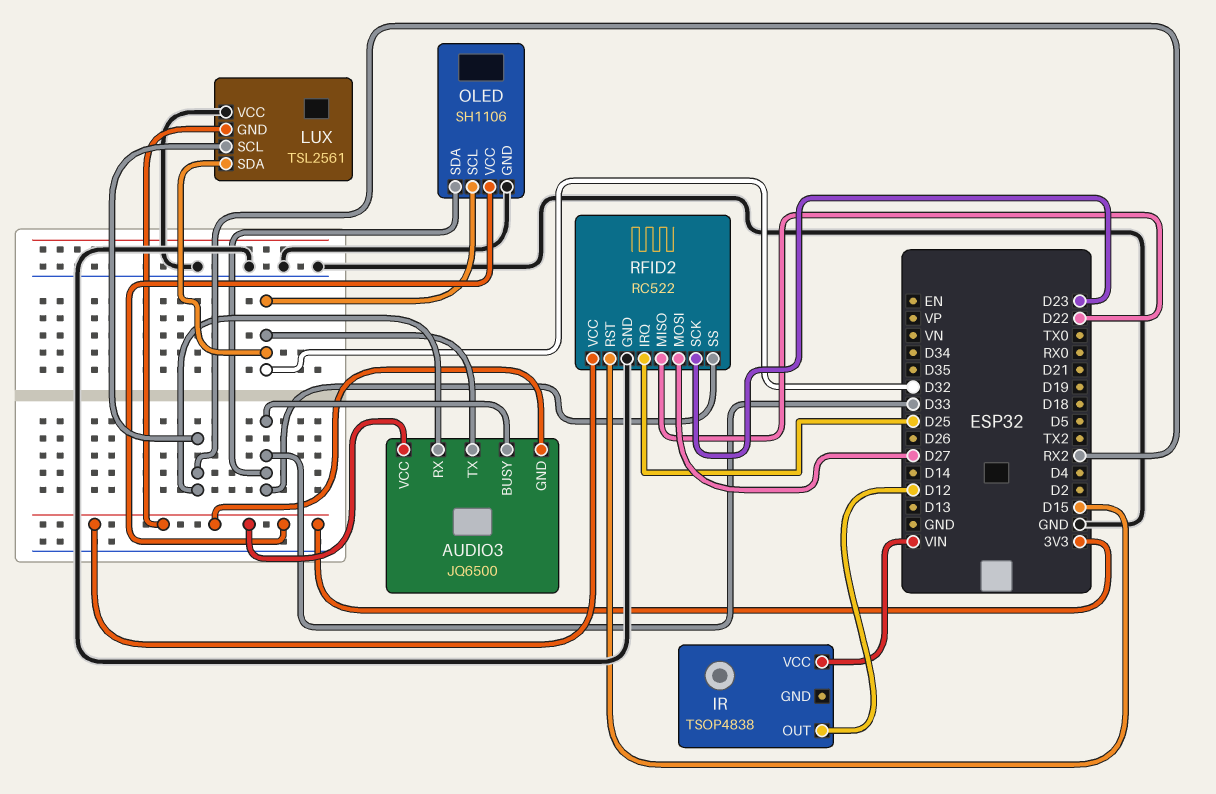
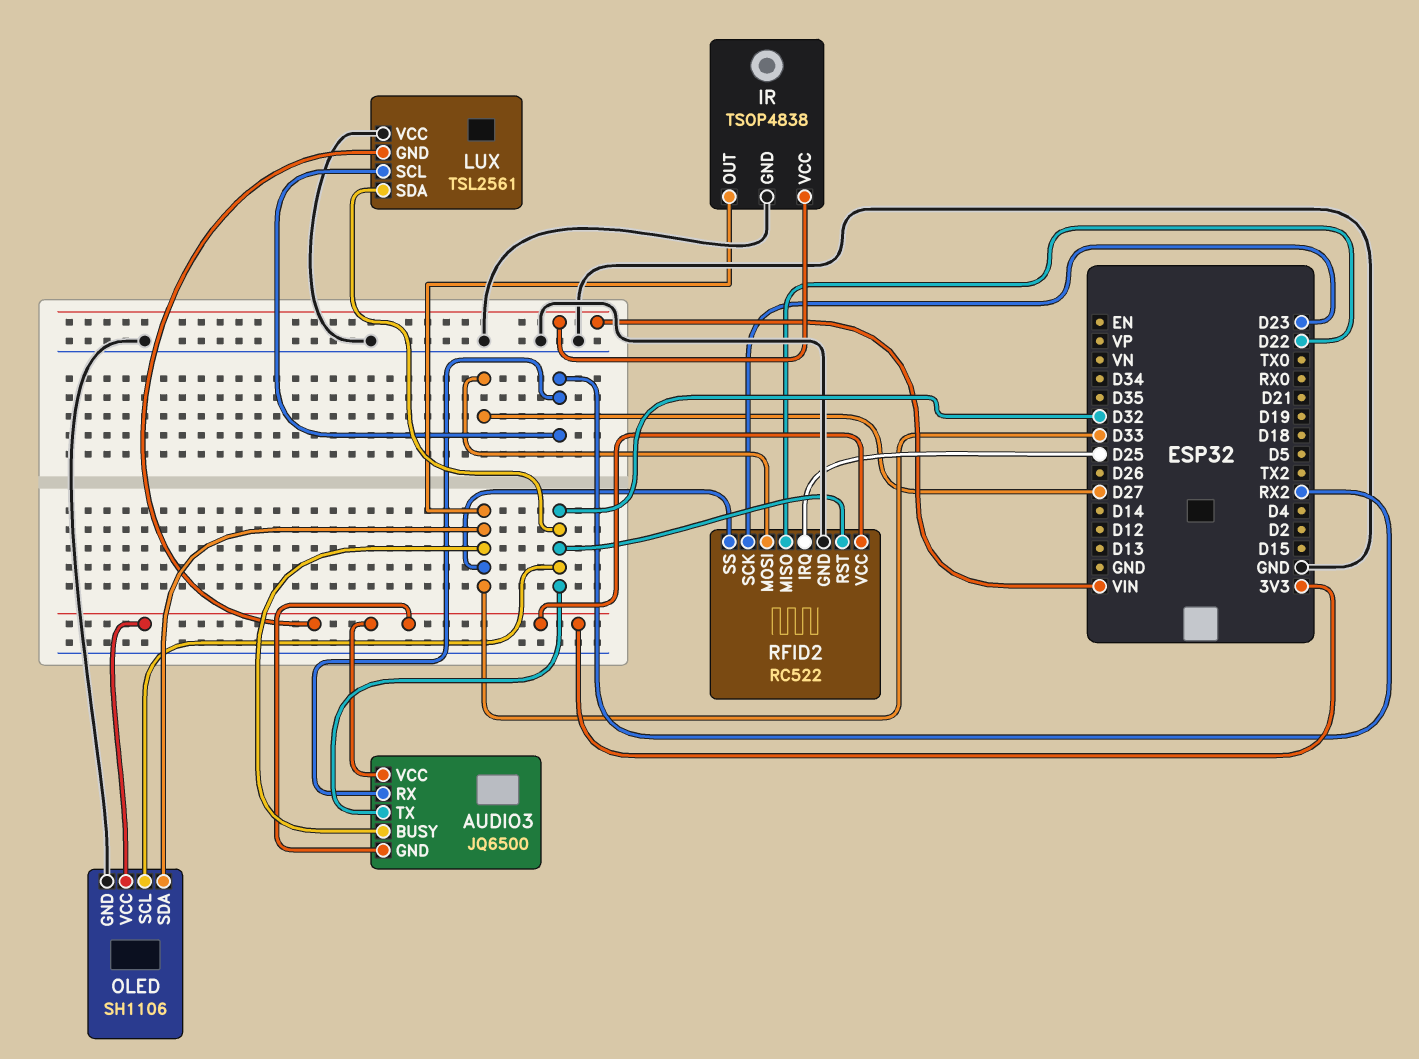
IR pin GND: none -> GND
IR pin OUT: D12 -> D33
RFID2 pin RST: D15 -> D32

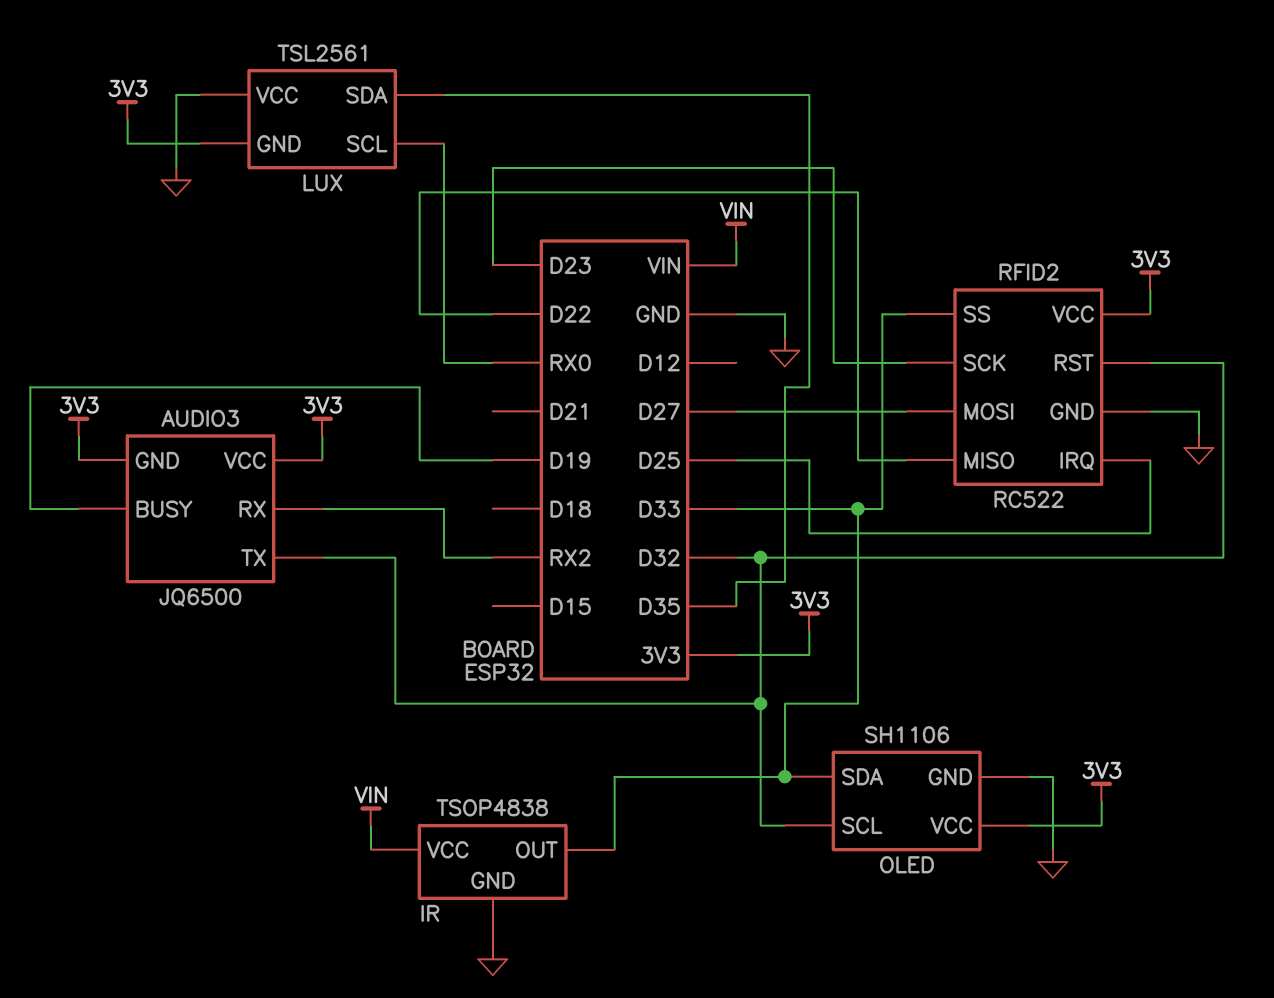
AUDIO3 pin BUSY: D33 -> D19
LUX pin SCL: RX2 -> RX0
LUX pin SDA: D32 -> D35

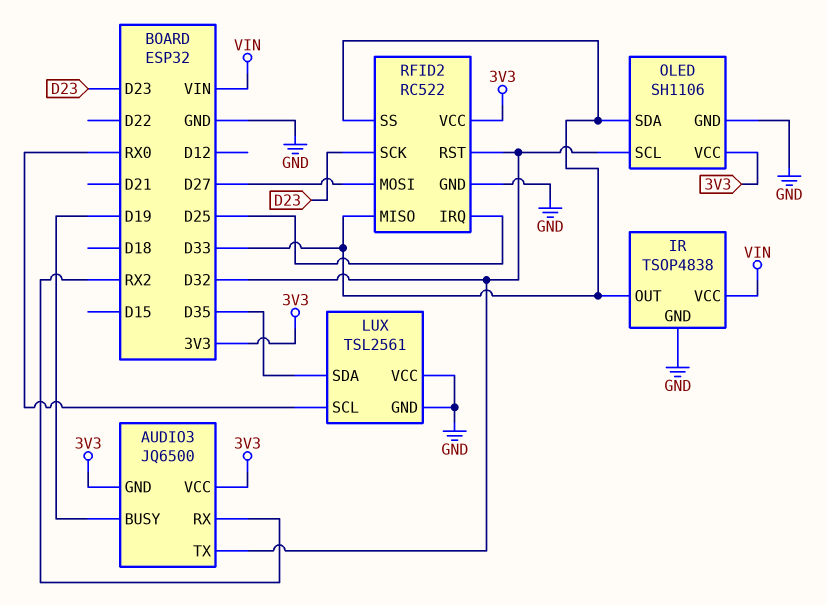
LUX pin GND: 3V3 -> GND
RFID2 pin MISO: D22 -> D33

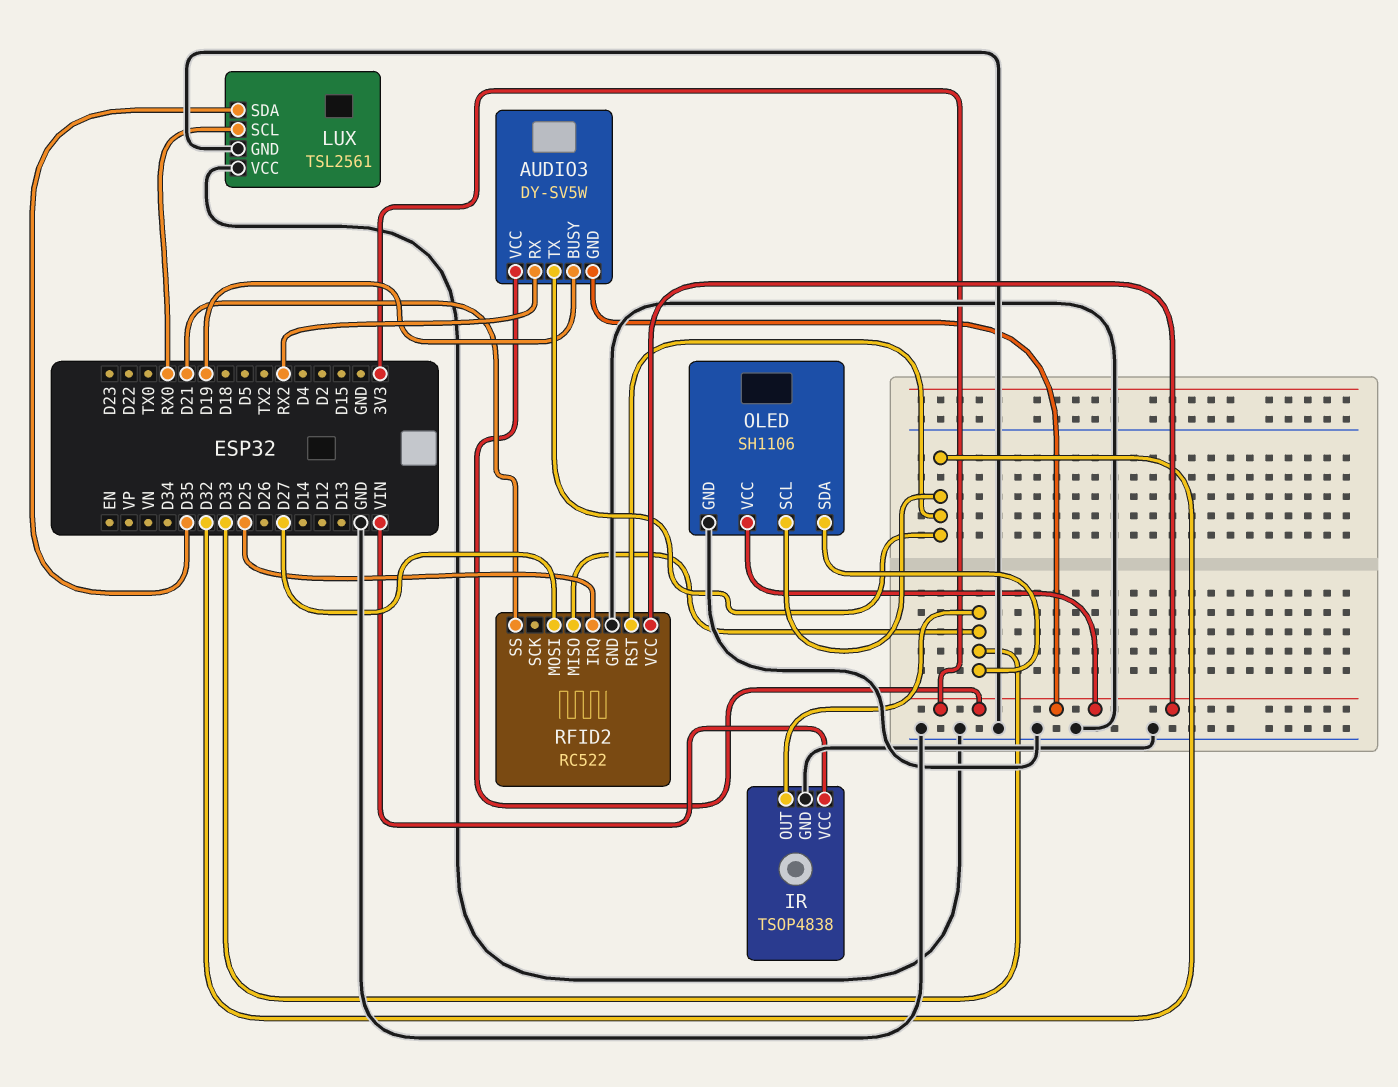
AUDIO3: JQ6500 -> DY-SV5W
RFID2 pin SCK: D23 -> none
RFID2 pin SS: D33 -> D21

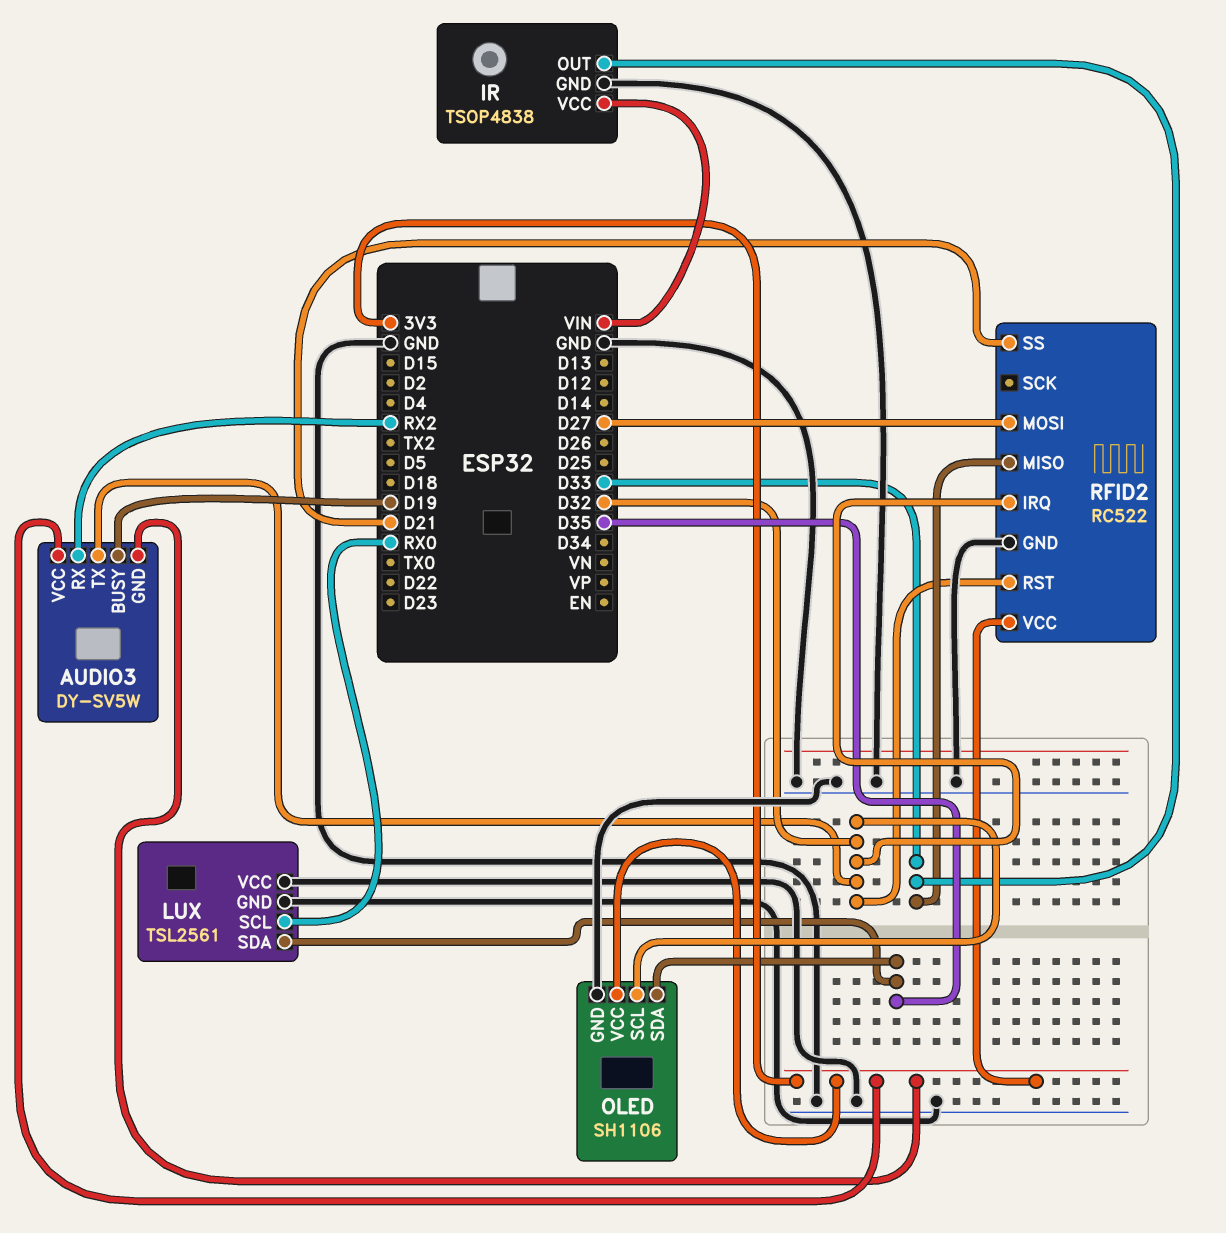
OLED pin SDA: D33 -> D35
RFID2 pin IRQ: D25 -> D32

